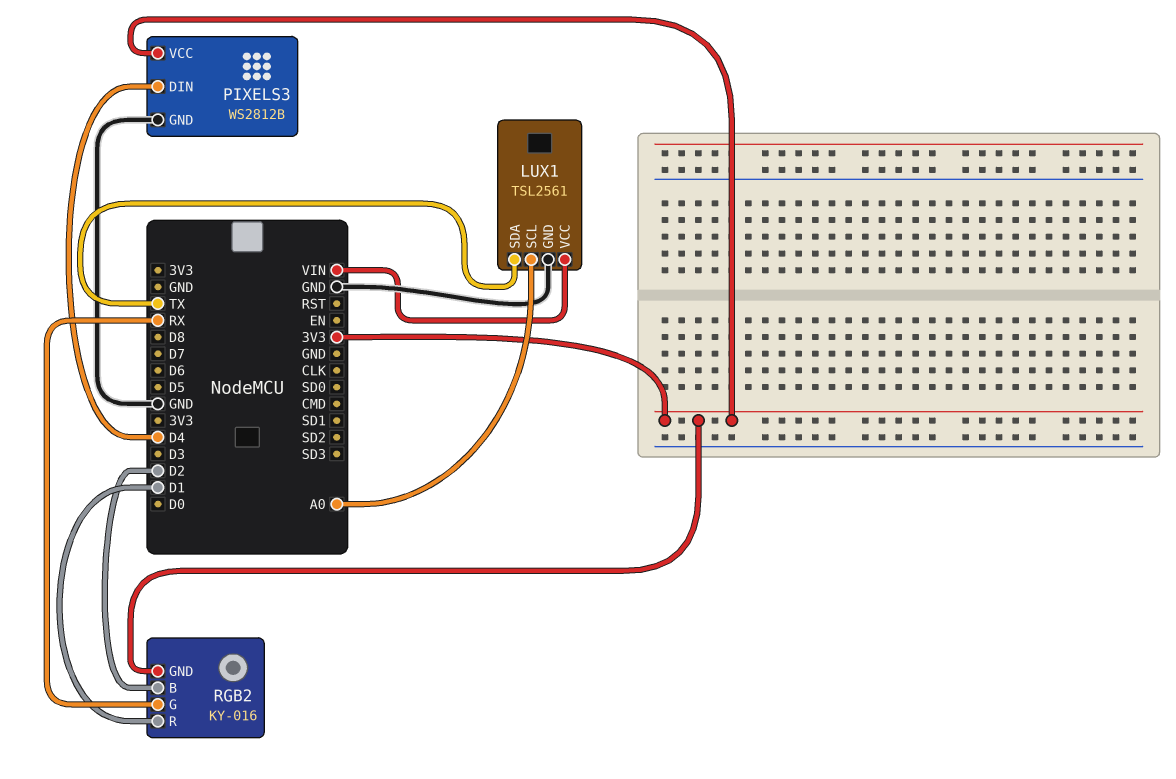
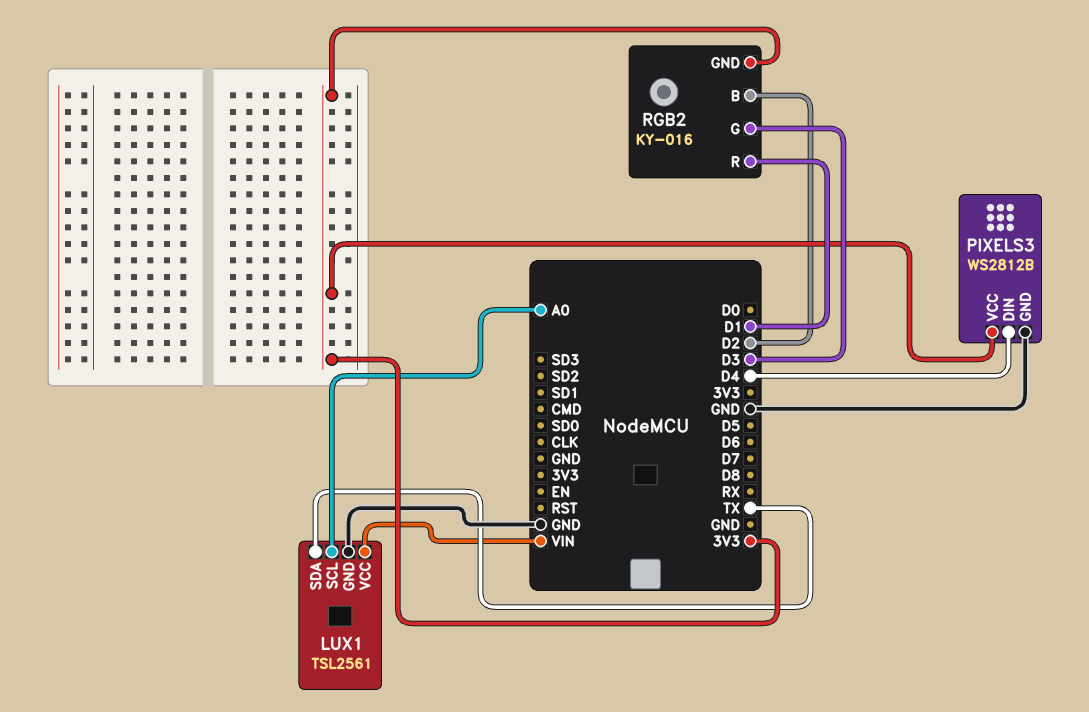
RGB2 pin G: RX -> D3

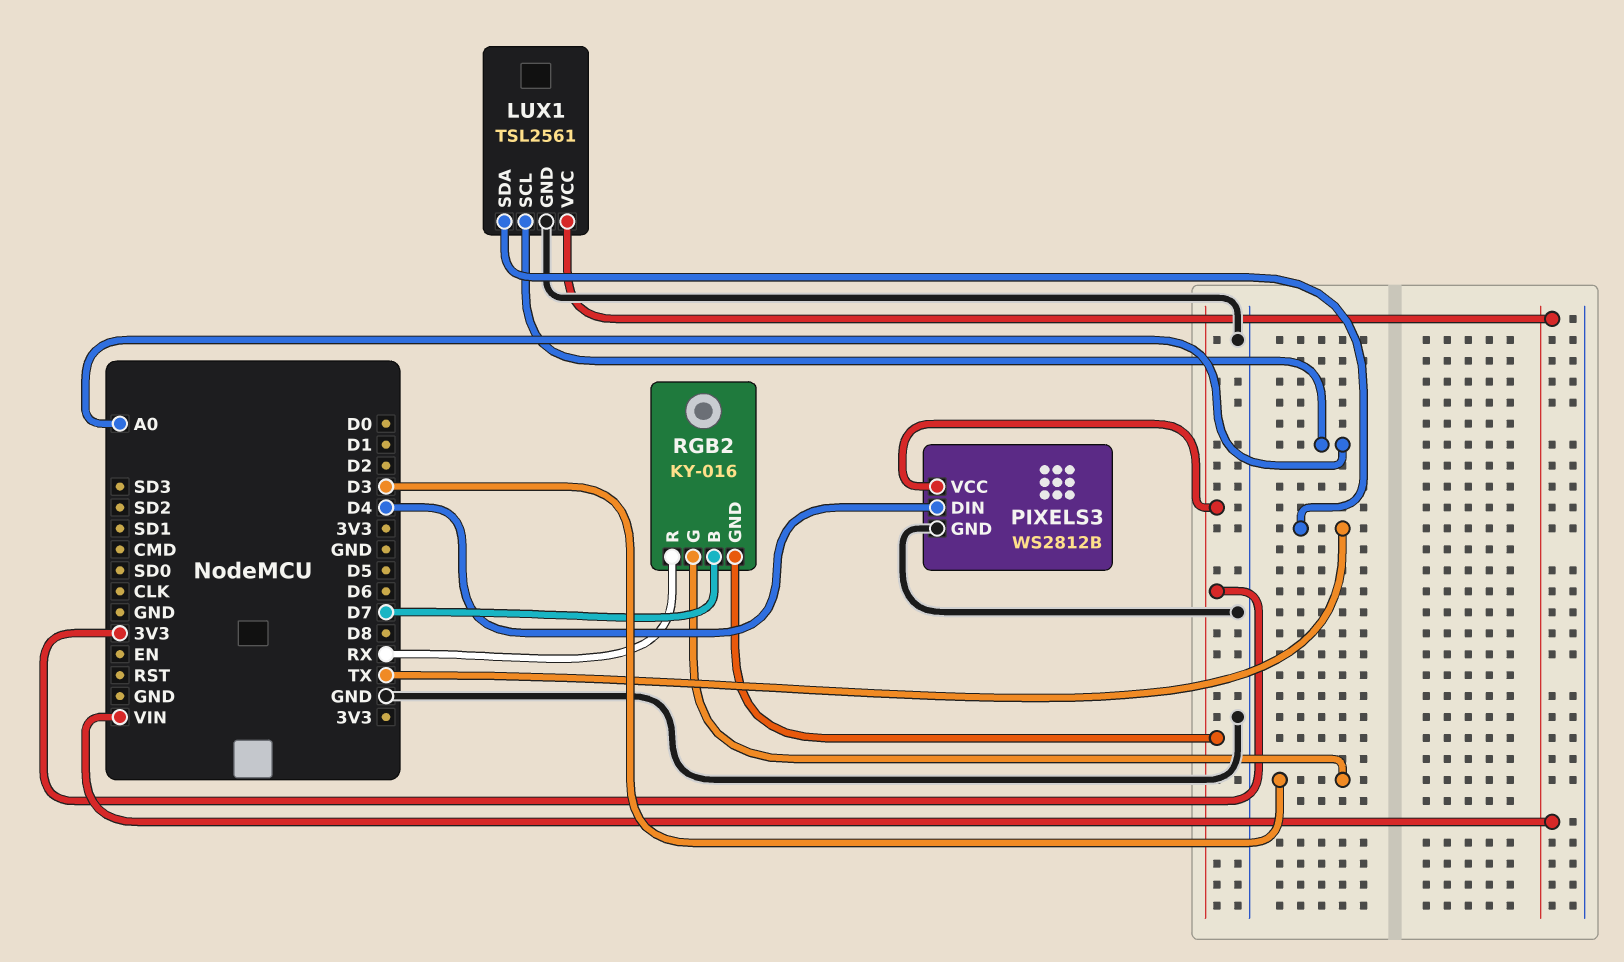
RGB2 pin B: D2 -> D7
RGB2 pin R: D1 -> RX

